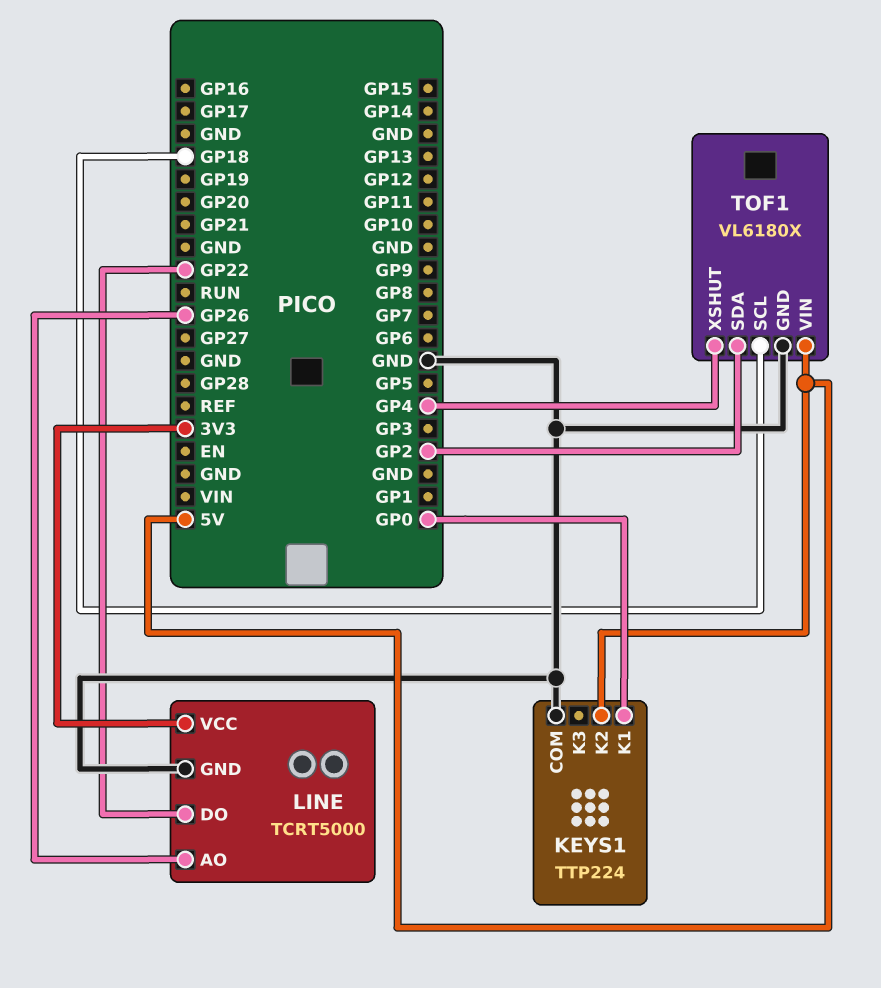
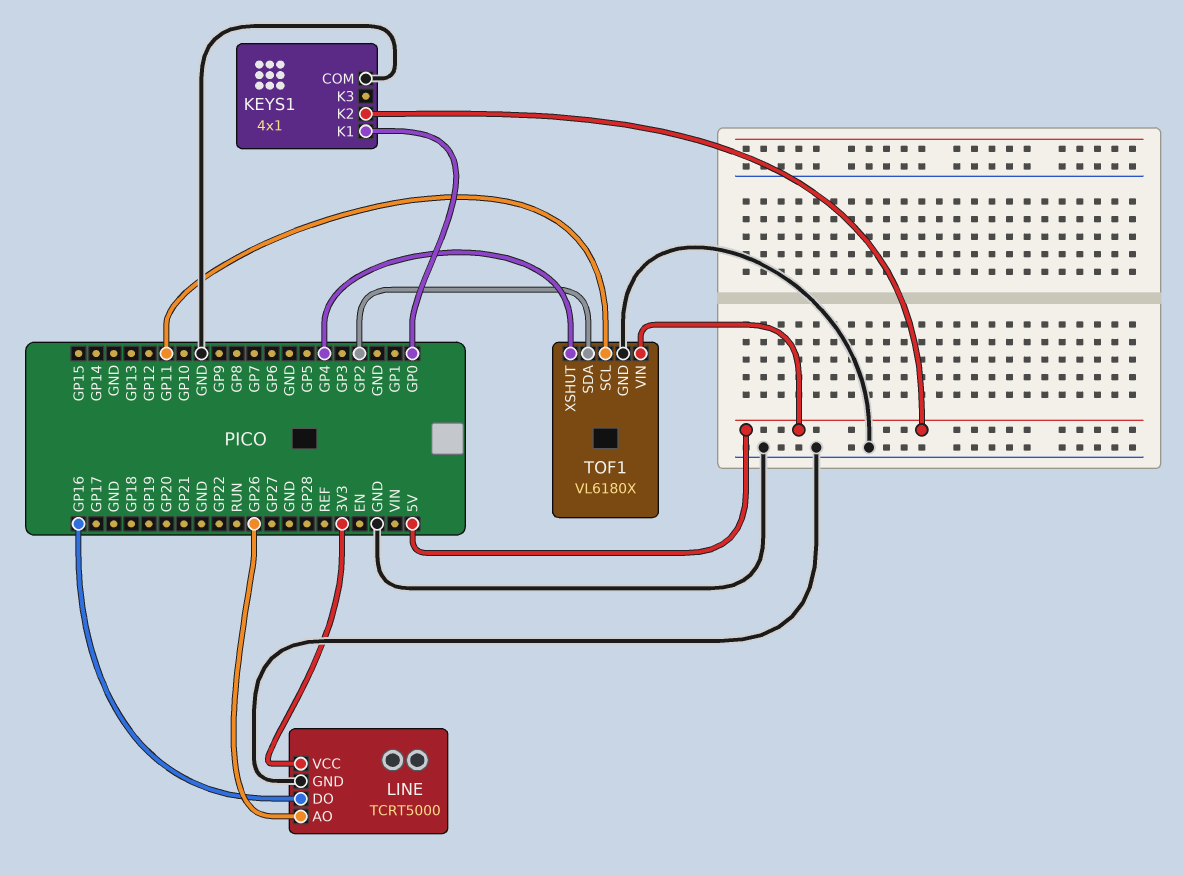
KEYS1: TTP224 -> 4x1
LINE pin DO: GP22 -> GP16
TOF1 pin SCL: GP18 -> GP11

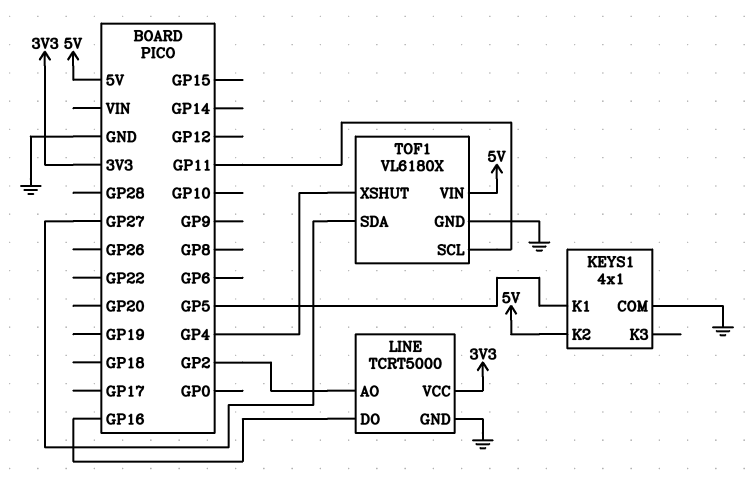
KEYS1 pin K1: GP0 -> GP5
LINE pin AO: GP26 -> GP2
TOF1 pin SDA: GP2 -> GP27

